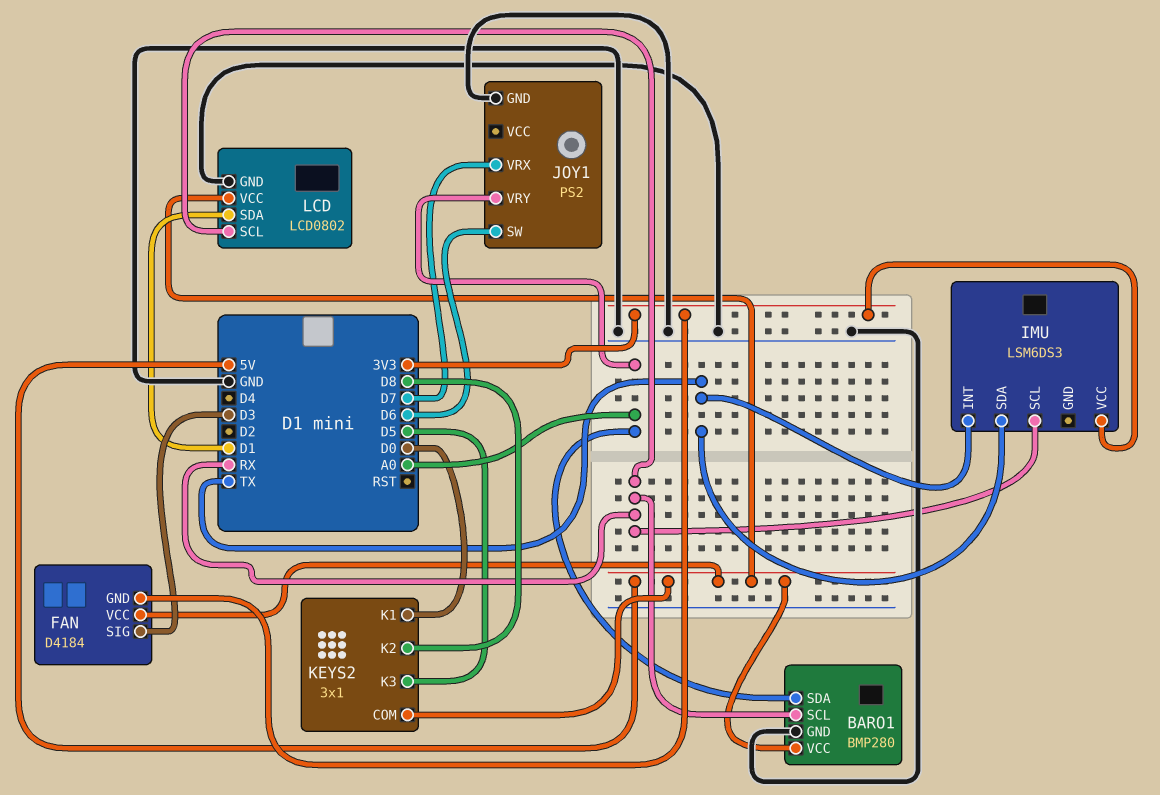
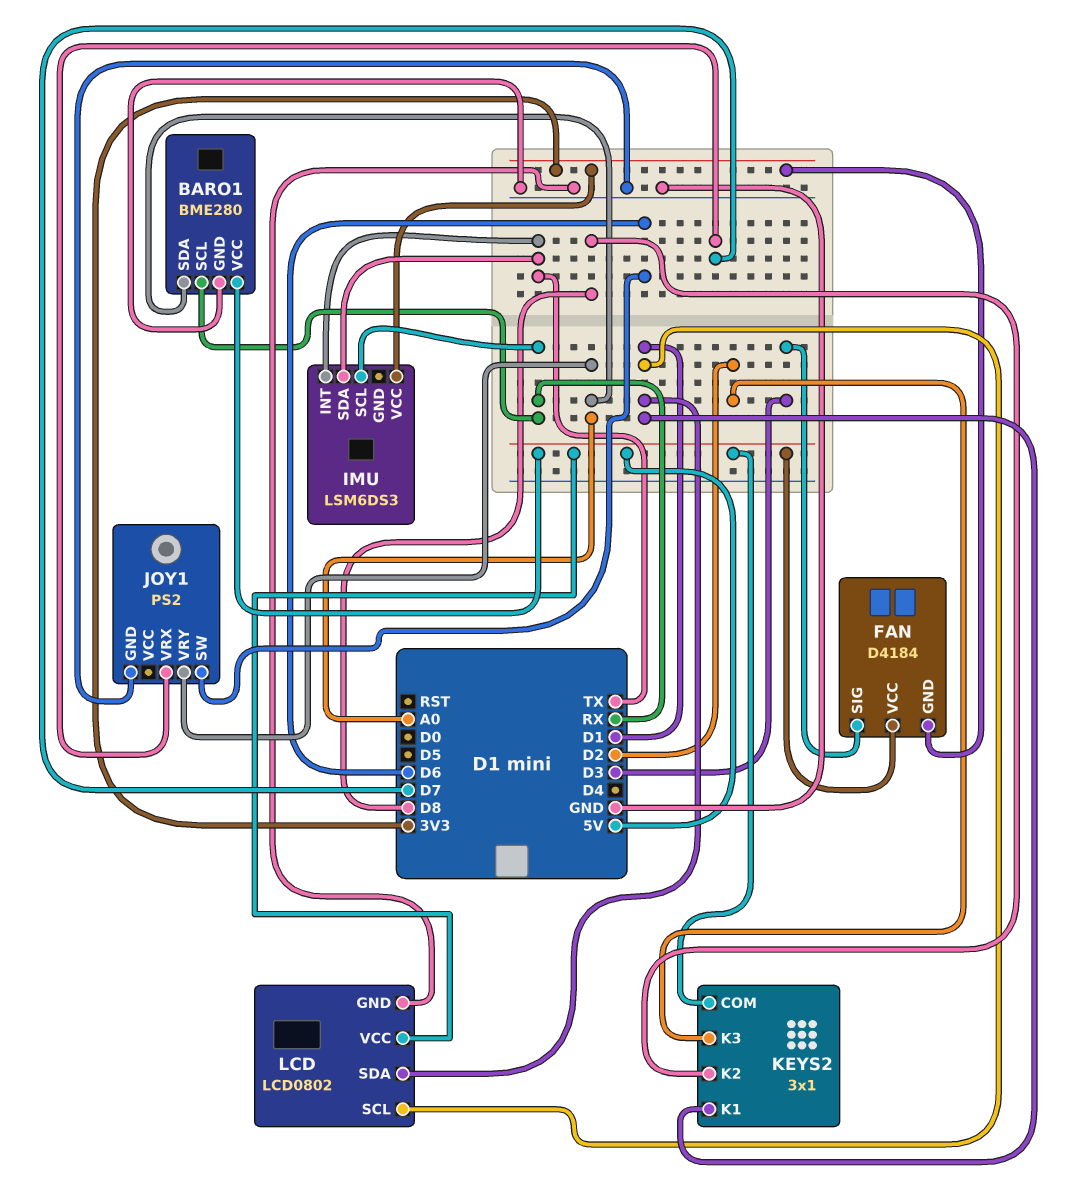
BARO1: BMP280 -> BME280
KEYS2 pin K1: D0 -> D1
KEYS2 pin K3: D5 -> D2
LCD pin SCL: RX -> D1

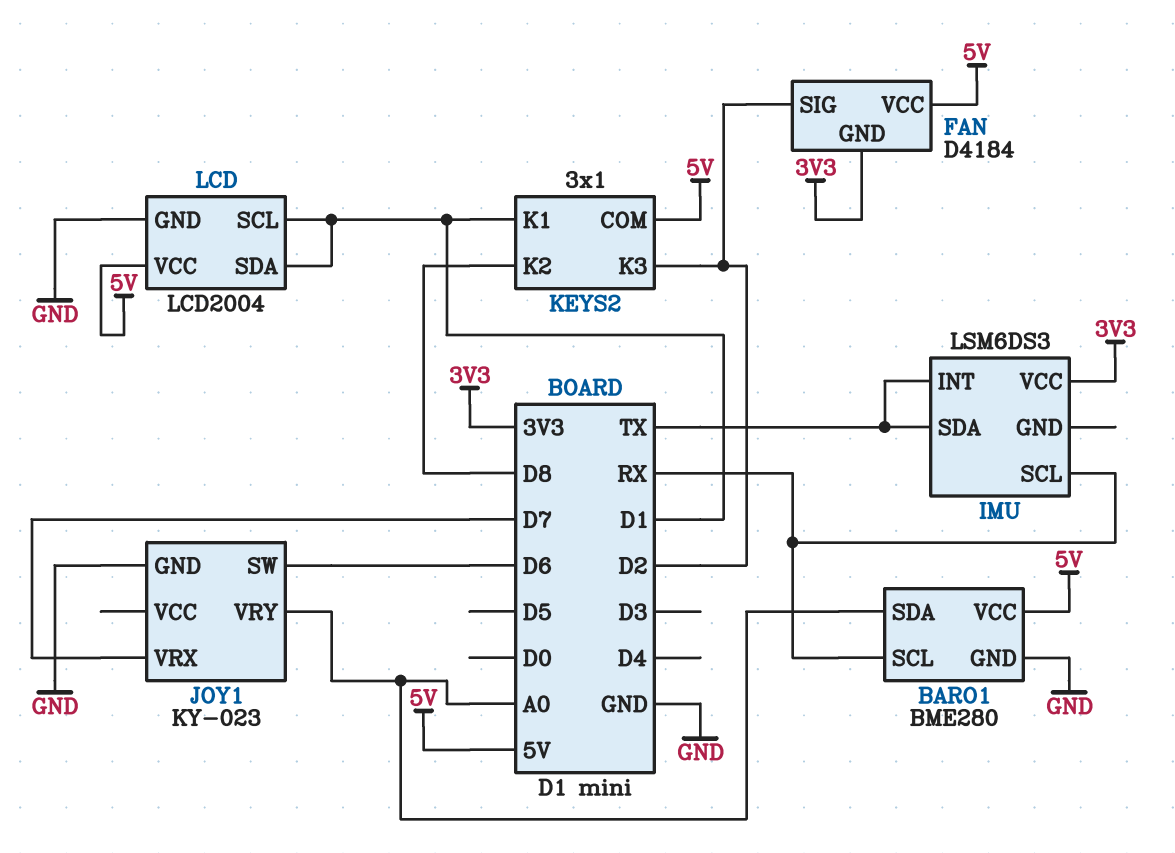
FAN pin SIG: D3 -> D2
JOY1: PS2 -> KY-023
LCD: LCD0802 -> LCD2004

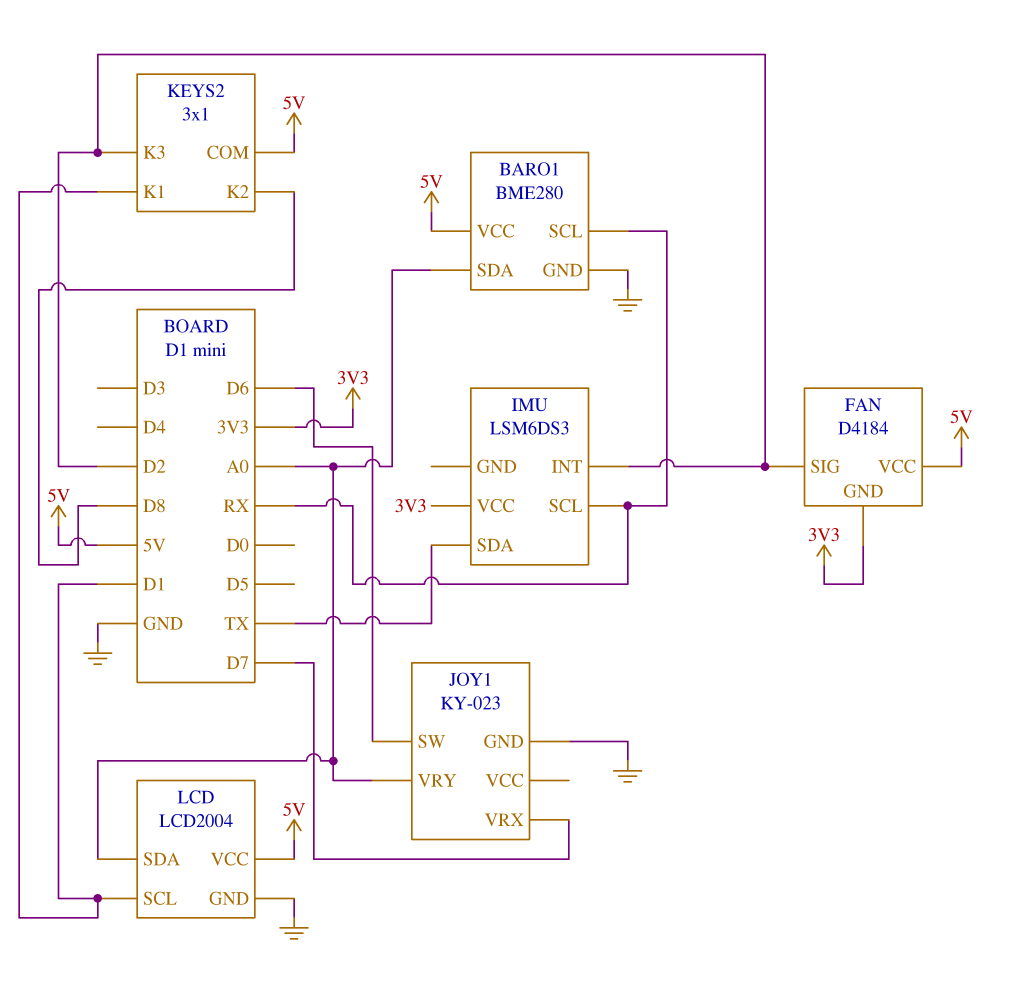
IMU pin INT: TX -> D2
LCD pin SDA: D1 -> A0

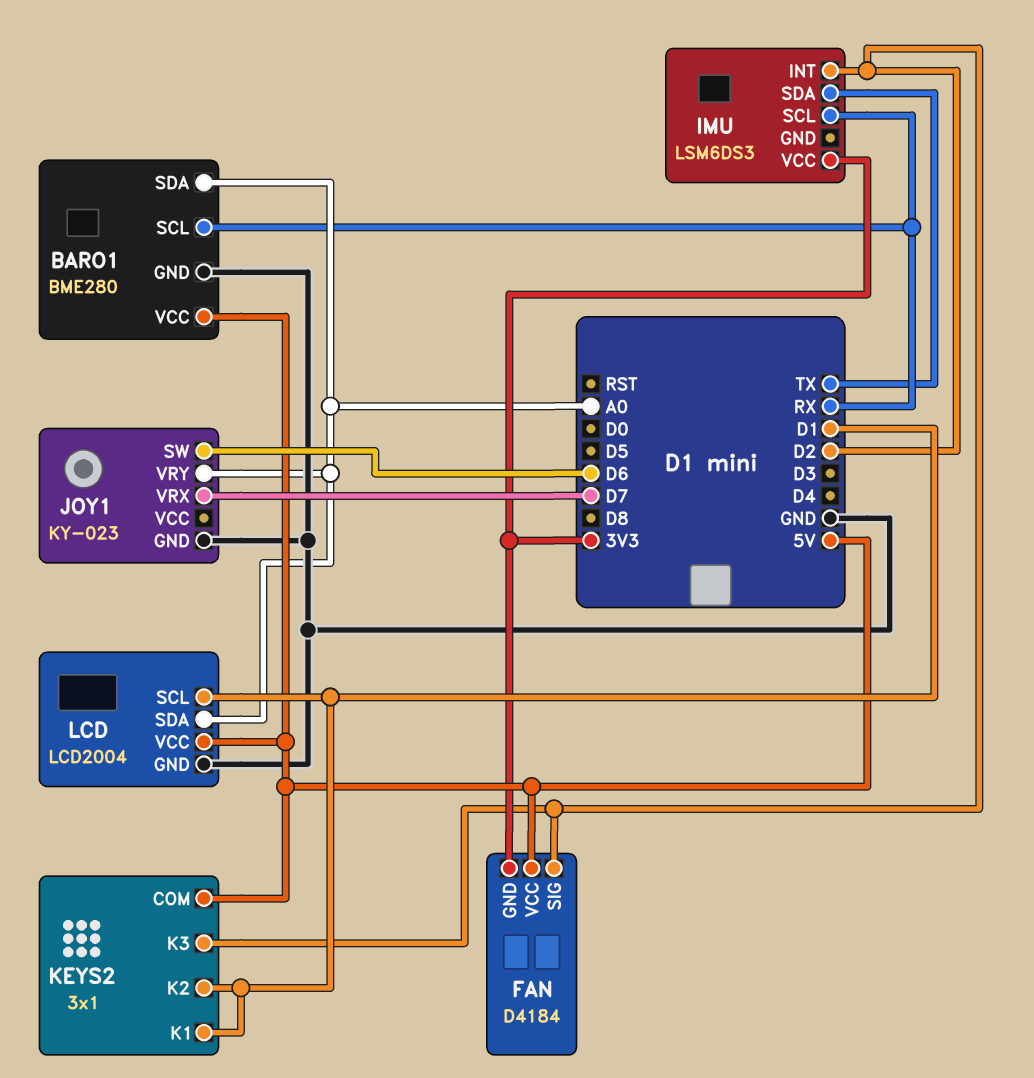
KEYS2 pin K2: D8 -> D1

